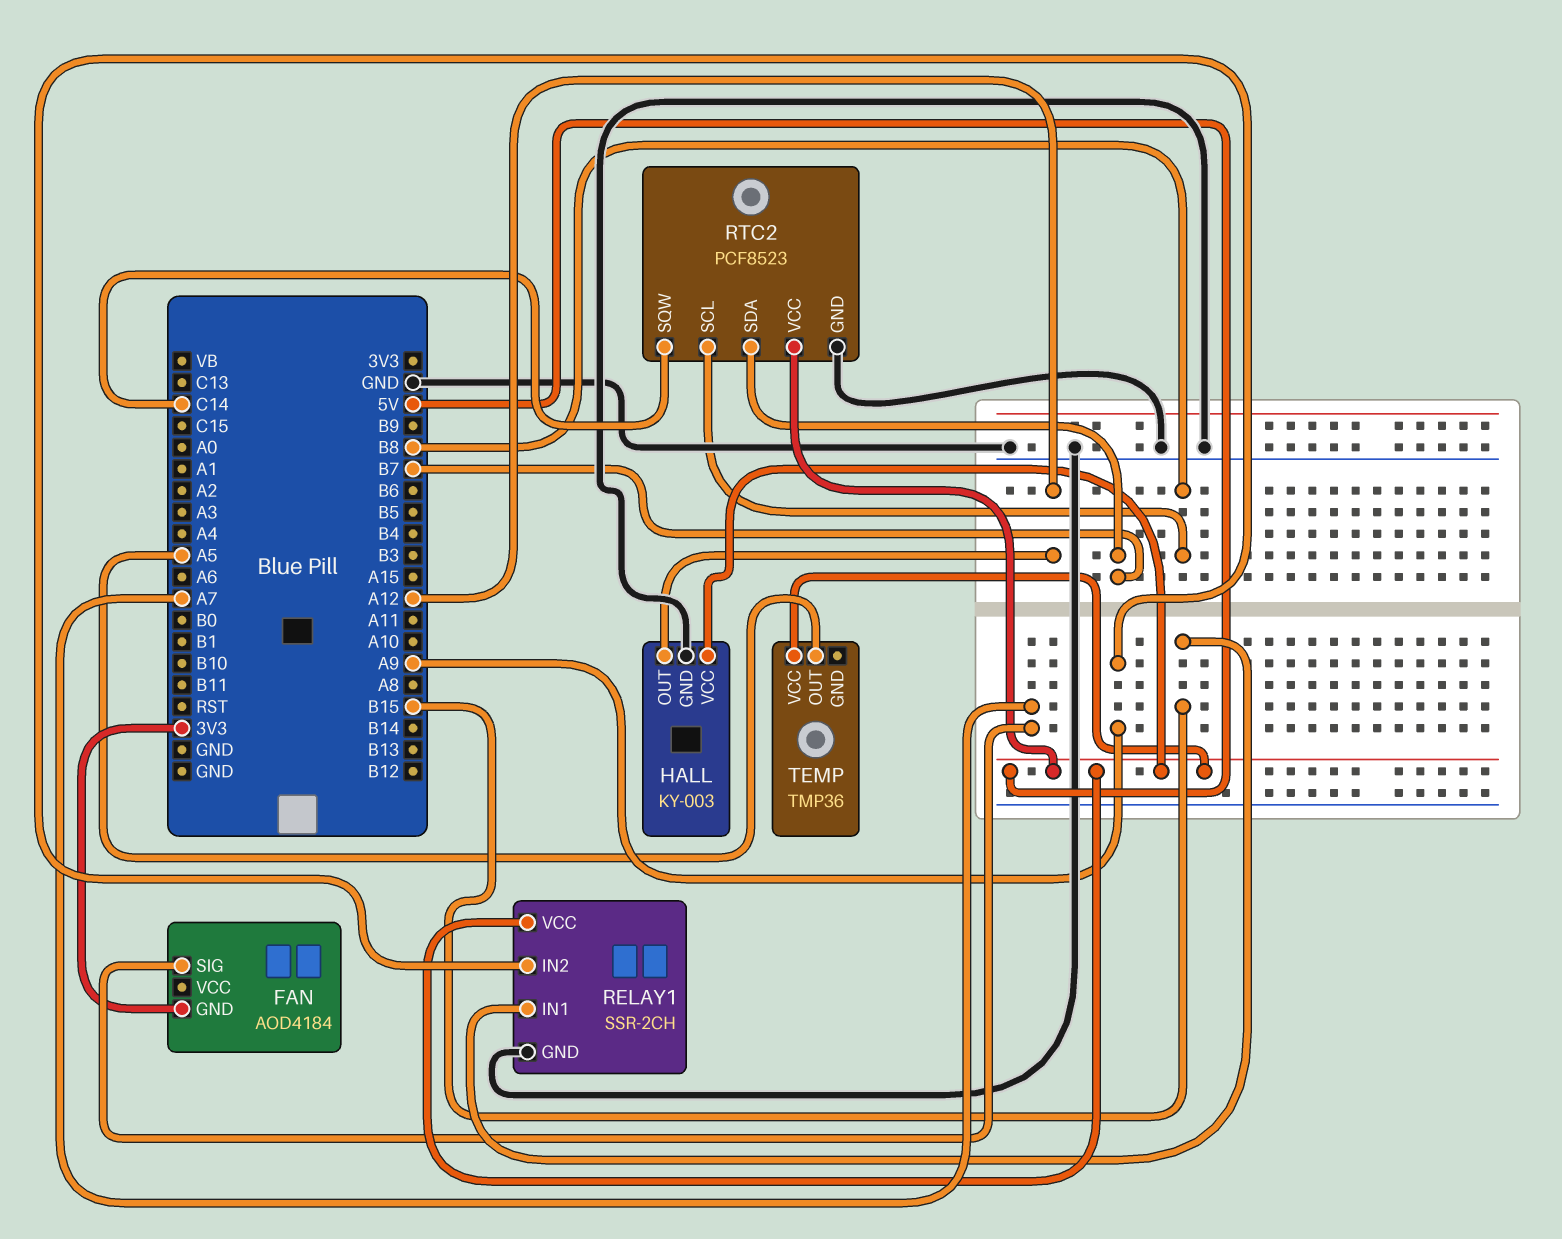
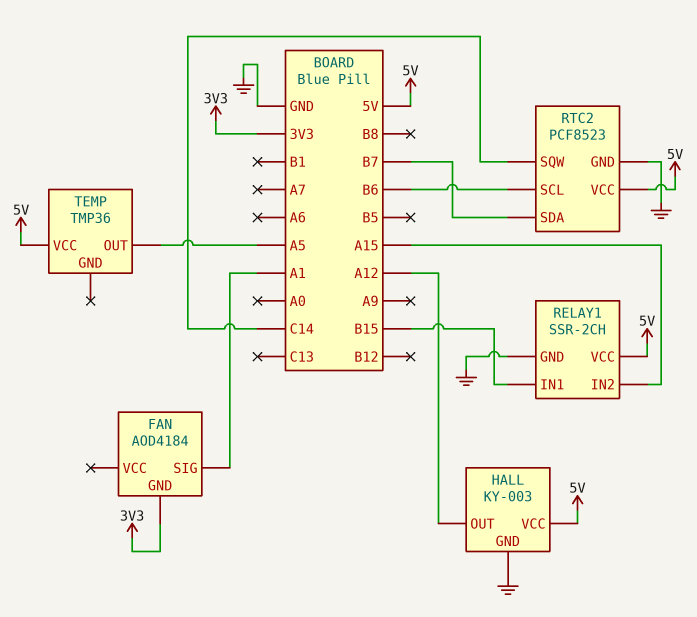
FAN pin SIG: A7 -> A1
RELAY1 pin IN2: A9 -> A15
RTC2 pin SCL: B8 -> B6

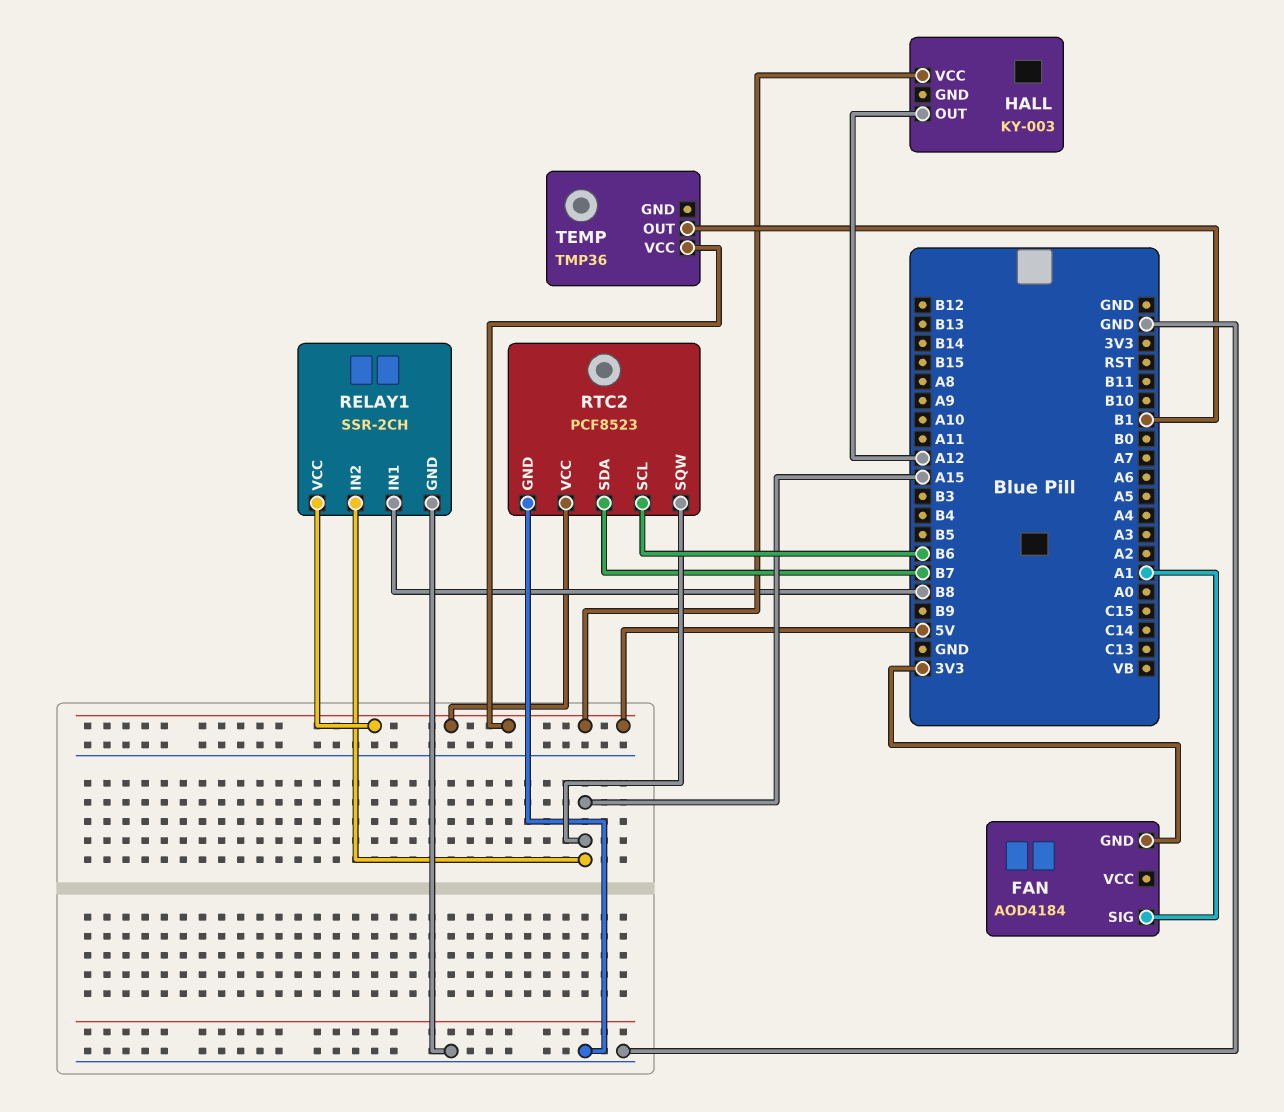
HALL pin GND: GND -> none
RELAY1 pin IN1: B15 -> B8
RTC2 pin SQW: C14 -> A15
TEMP pin OUT: A5 -> B1

